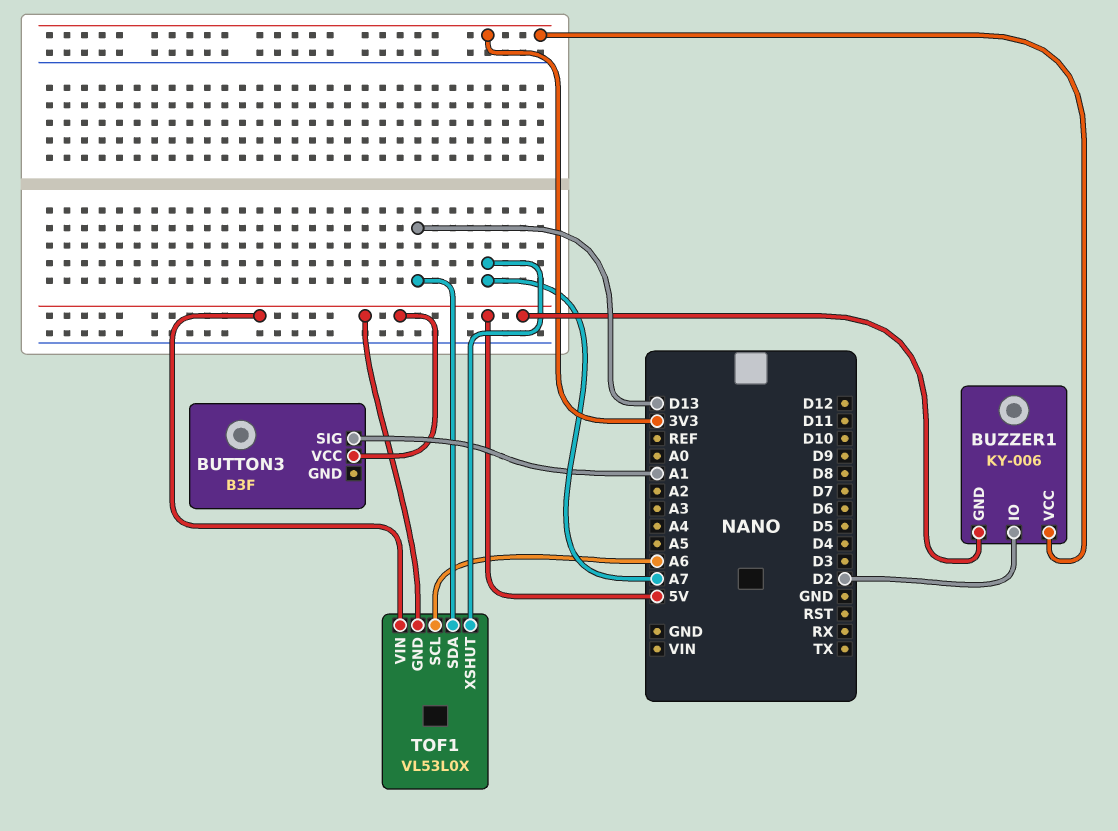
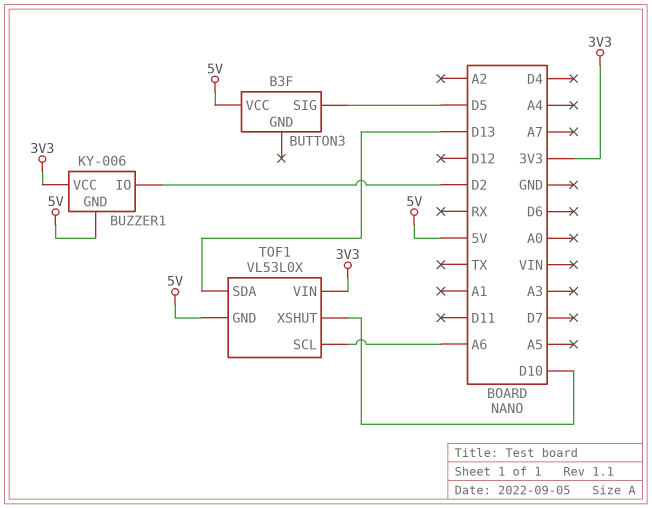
BUTTON3 pin SIG: A1 -> D5
TOF1 pin VIN: 5V -> 3V3
TOF1 pin XSHUT: A7 -> D10

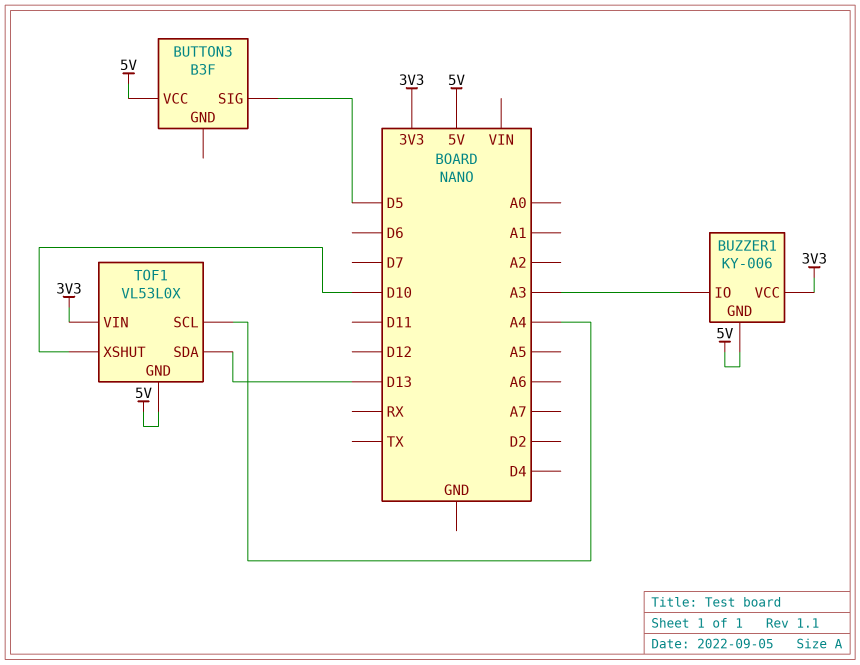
BUZZER1 pin IO: D2 -> A3
TOF1 pin SCL: A6 -> A4

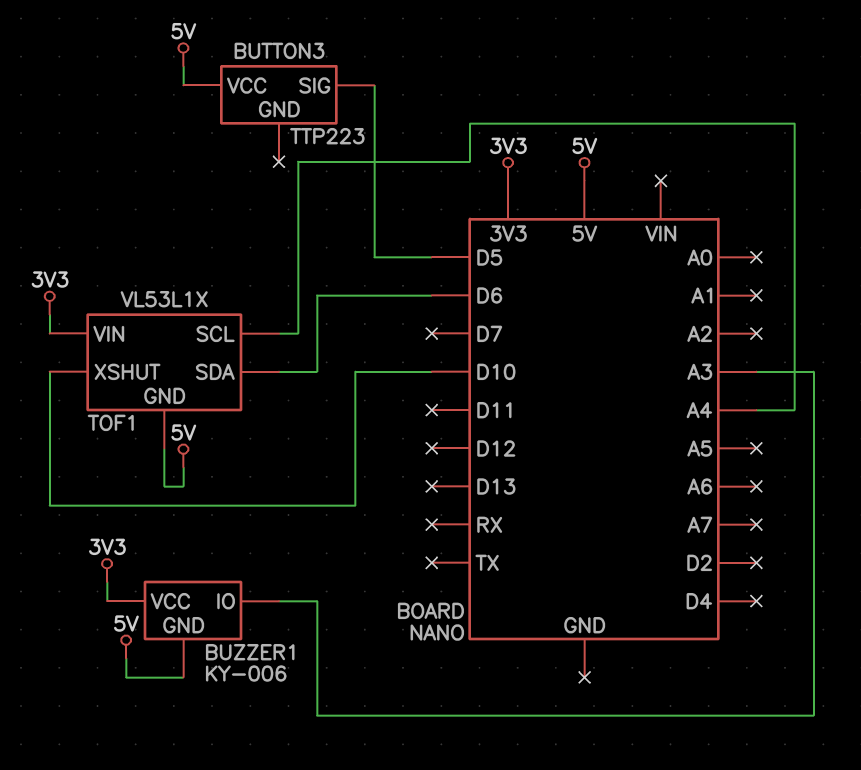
BUTTON3: B3F -> TTP223
TOF1: VL53L0X -> VL53L1X
TOF1 pin SDA: D13 -> D6

